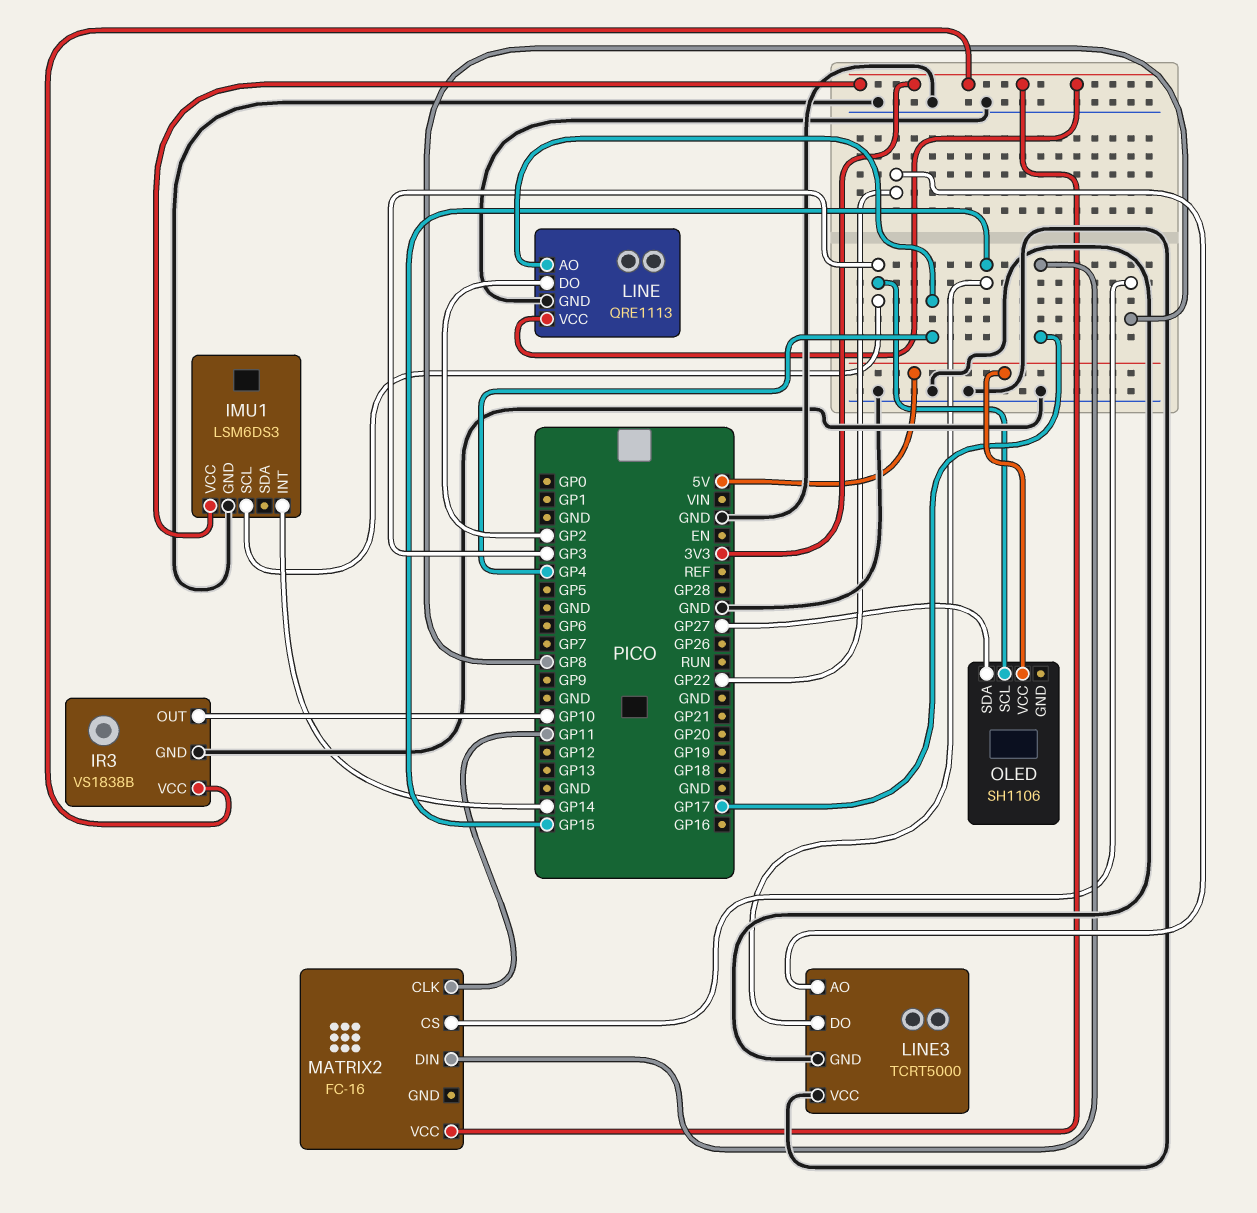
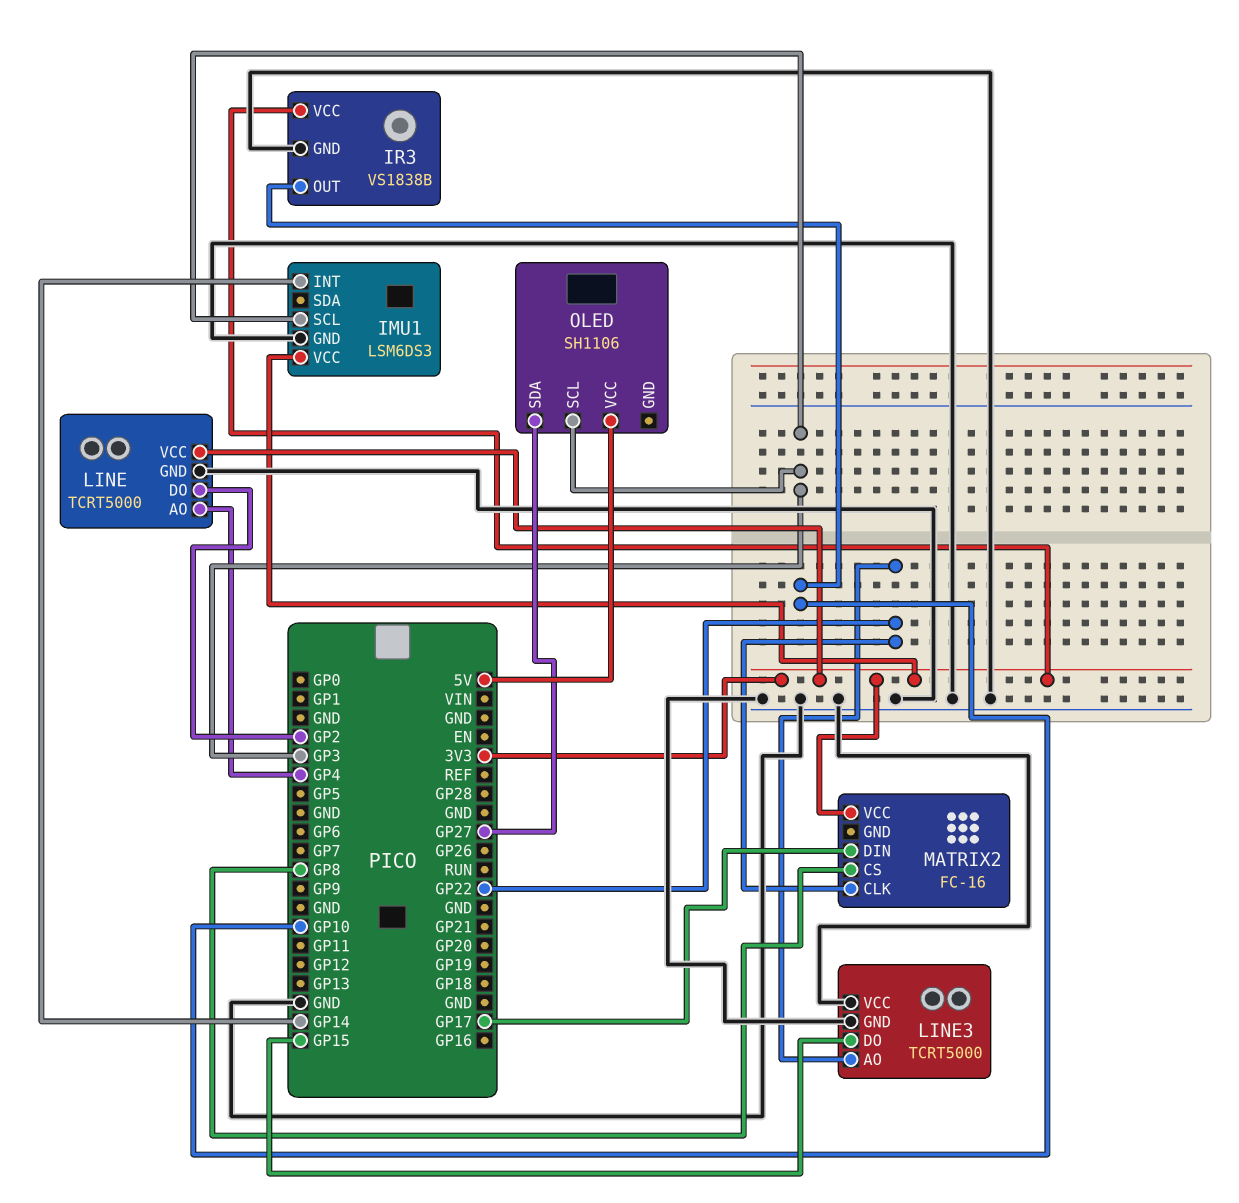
LINE: QRE1113 -> TCRT5000
MATRIX2 pin CLK: GP11 -> GP22

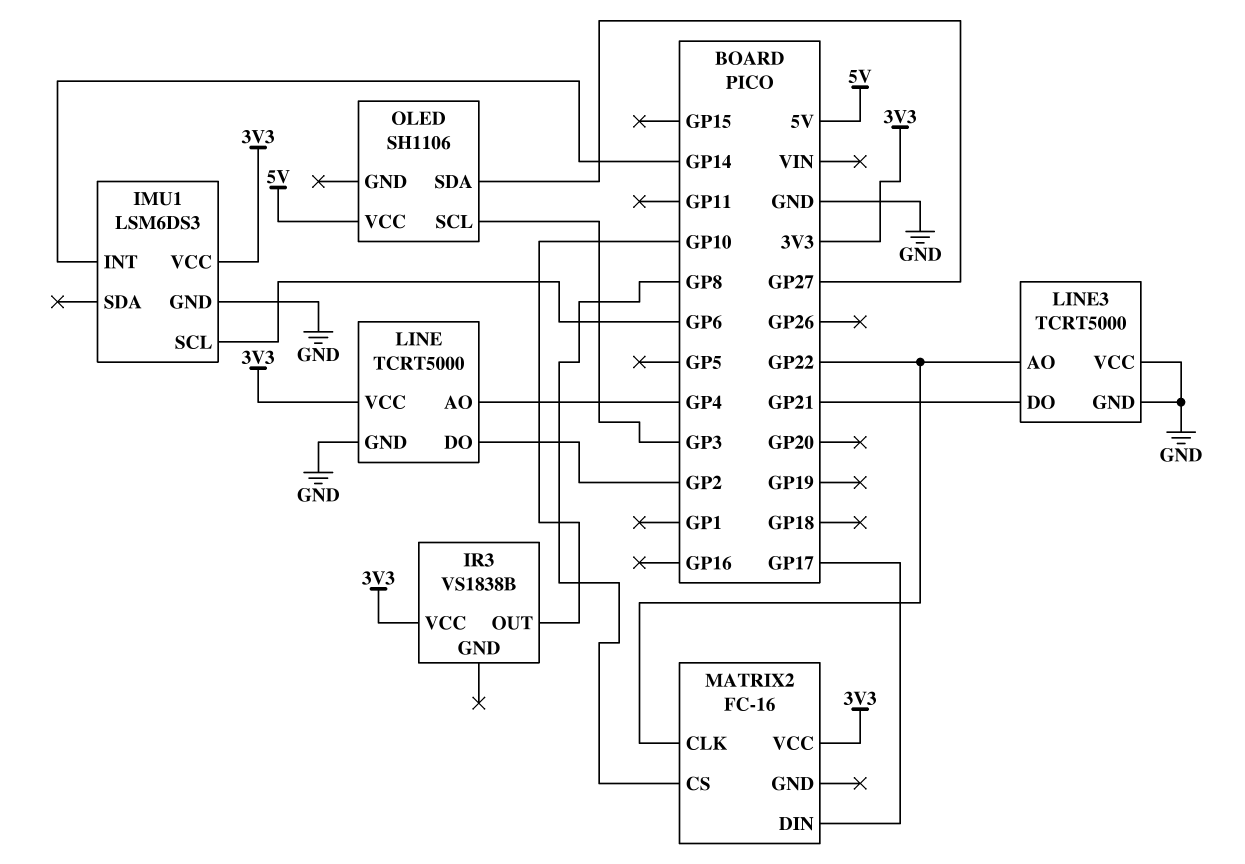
IMU1 pin SCL: GP3 -> GP6
IR3 pin GND: GND -> none
LINE3 pin DO: GP15 -> GP21

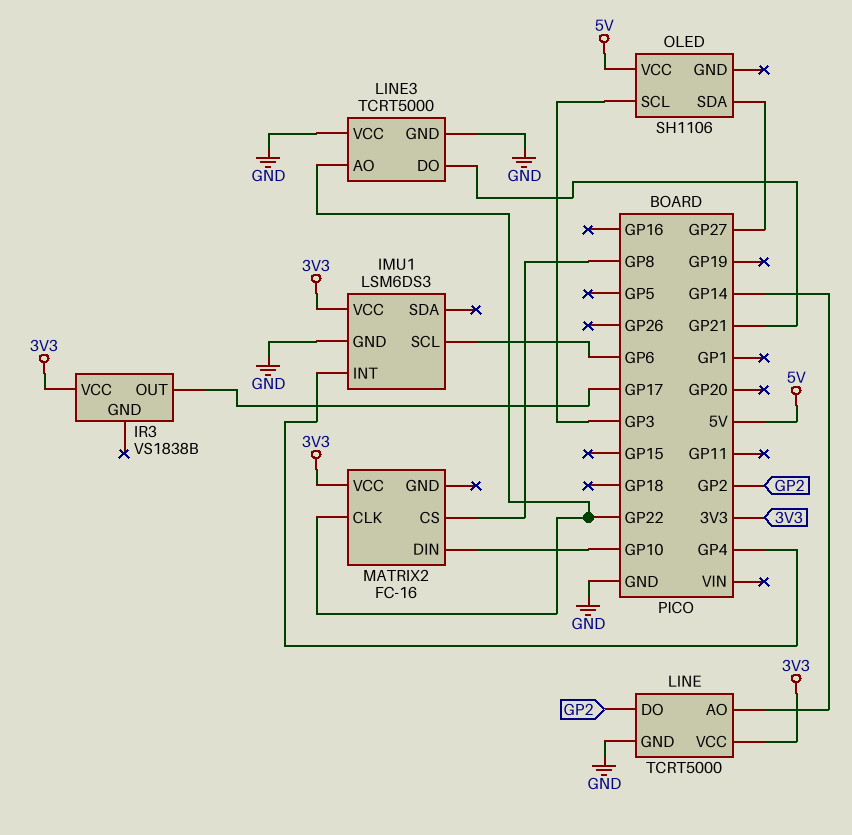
IMU1 pin INT: GP14 -> GP4
IR3 pin OUT: GP10 -> GP17
LINE pin AO: GP4 -> GP14
MATRIX2 pin DIN: GP17 -> GP10

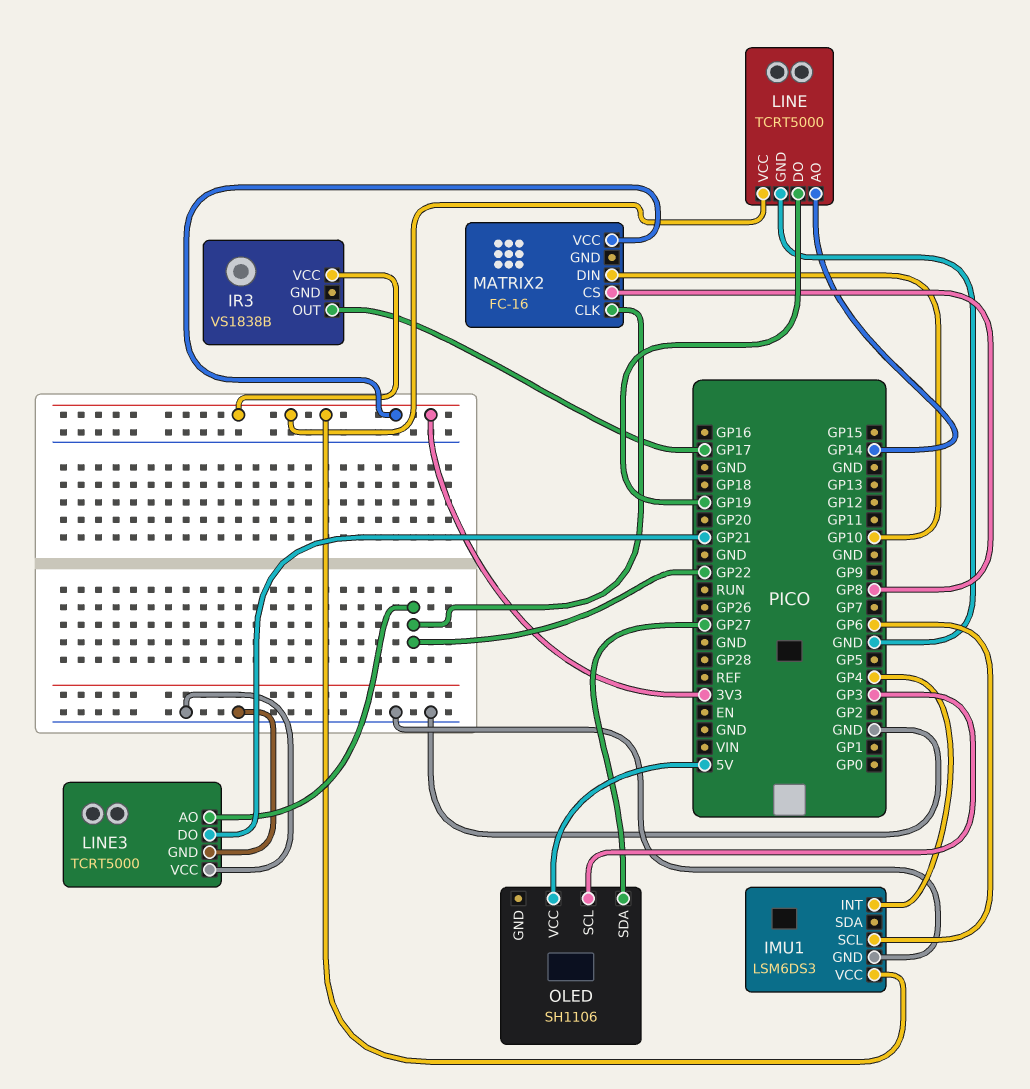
LINE pin DO: GP2 -> GP19

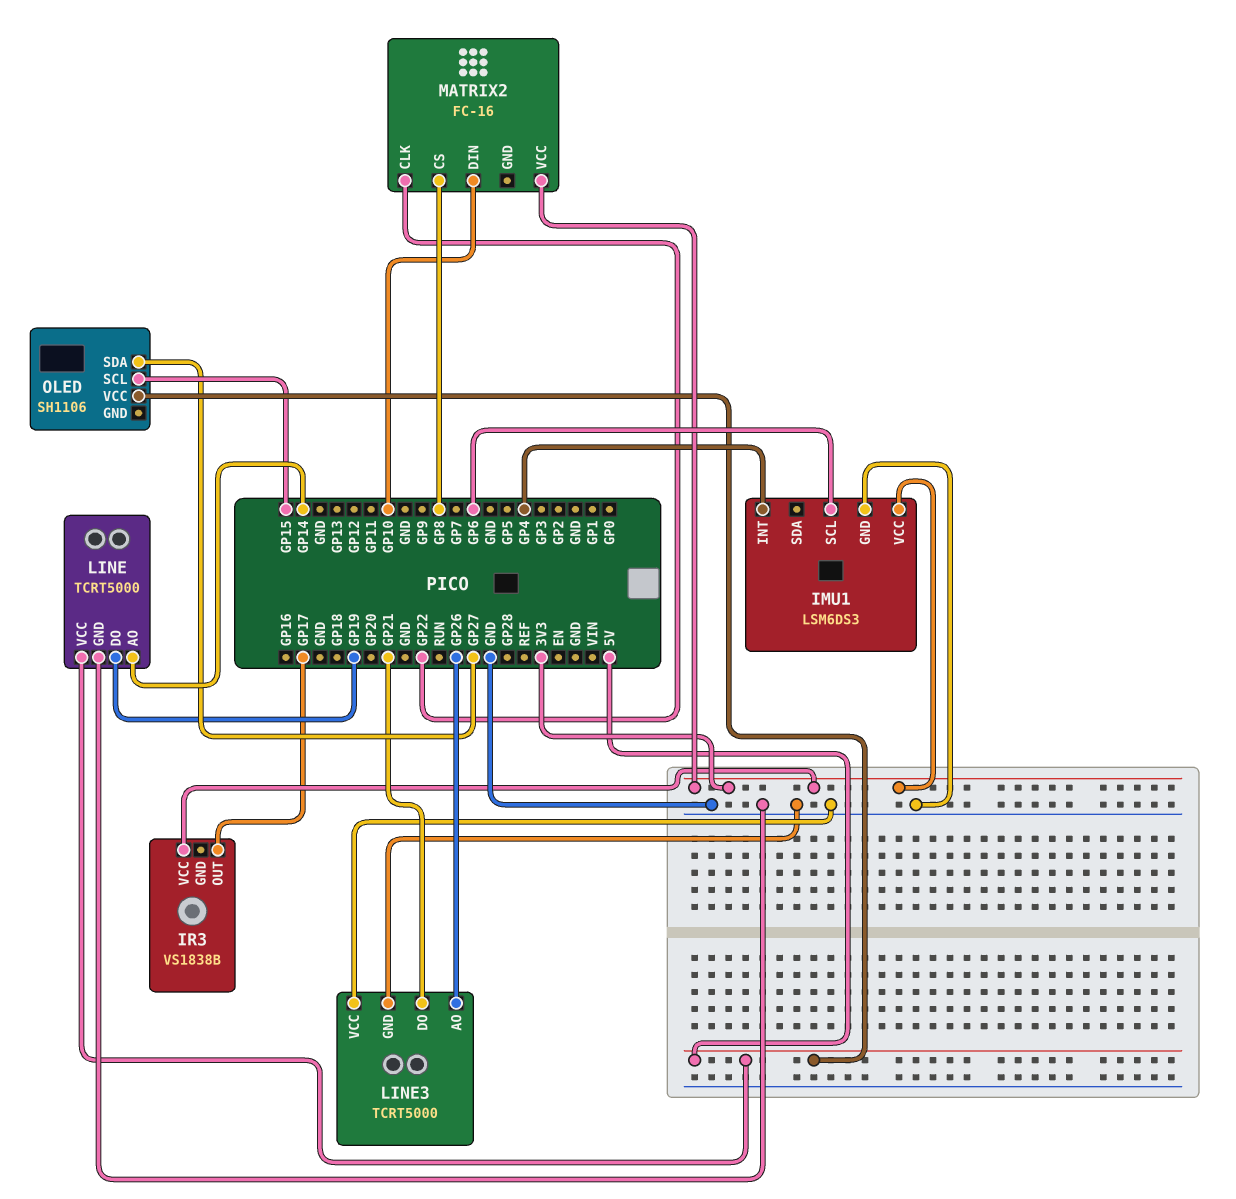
LINE pin VCC: 3V3 -> 5V
LINE3 pin AO: GP22 -> GP26
OLED pin SCL: GP3 -> GP15

